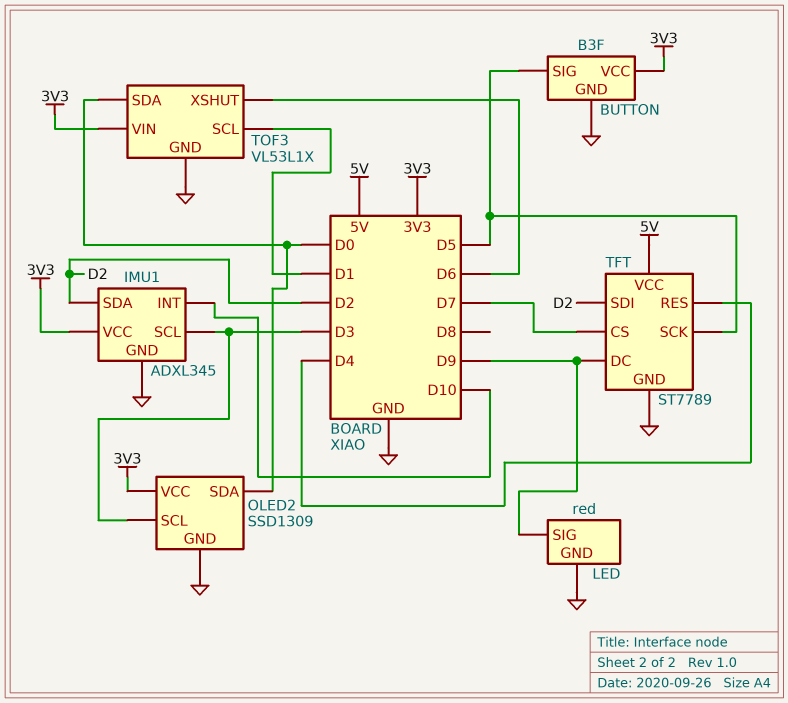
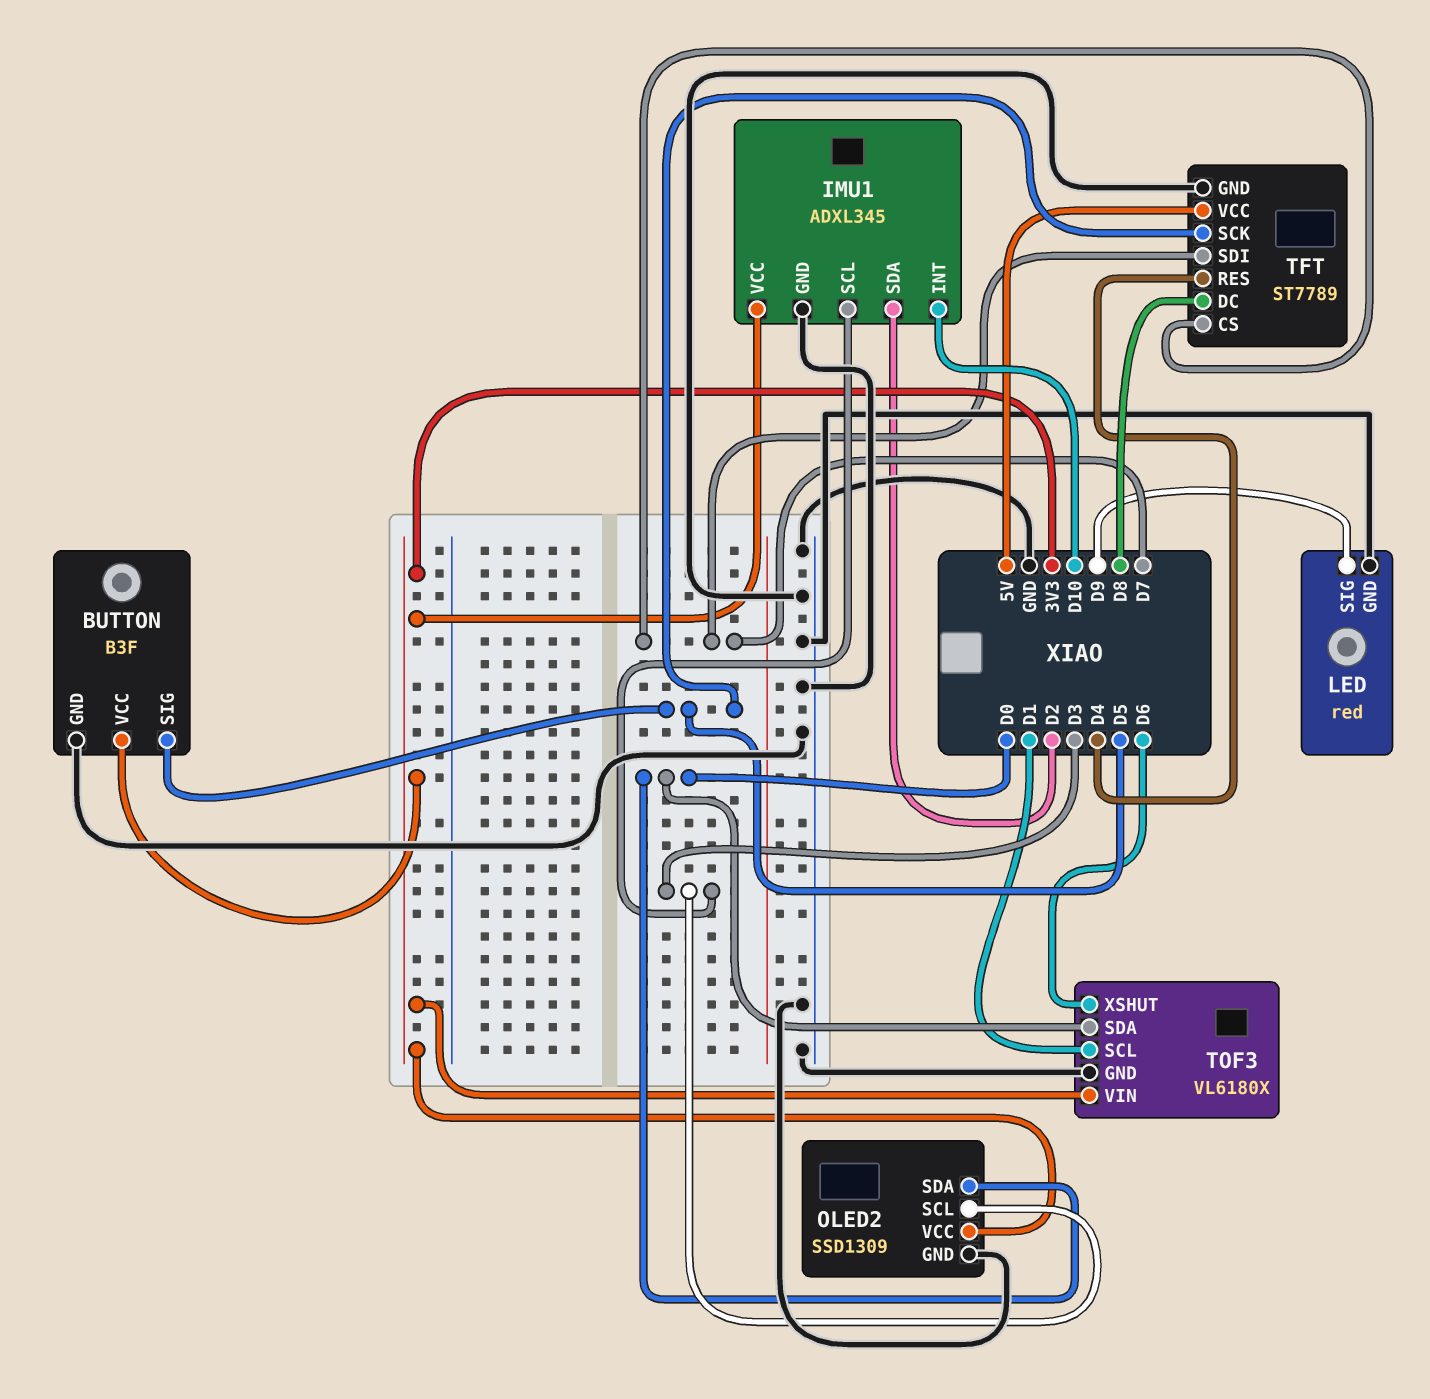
TFT pin DC: D9 -> D8
TFT pin SDI: D2 -> D7
TOF3: VL53L1X -> VL6180X

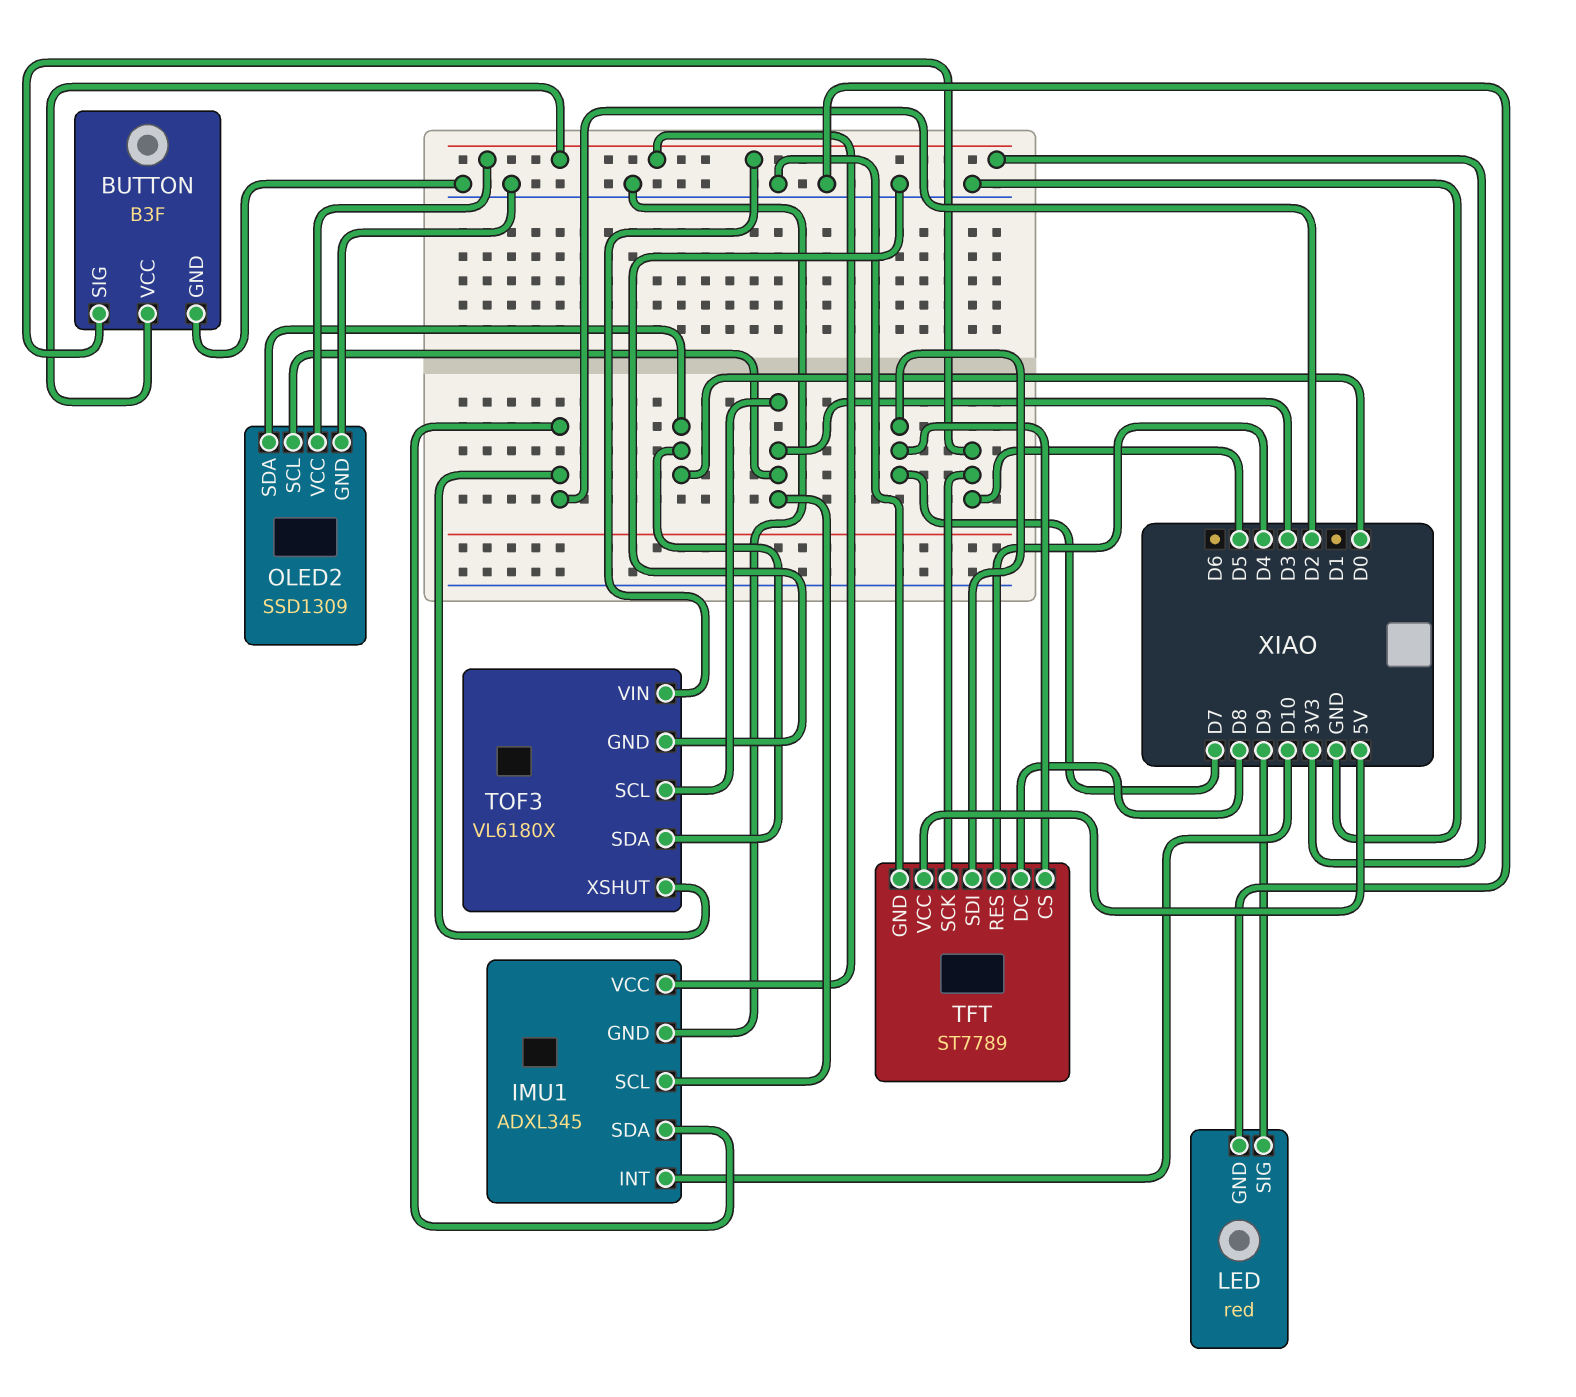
TOF3 pin SCL: D1 -> D3
TOF3 pin XSHUT: D6 -> D2

